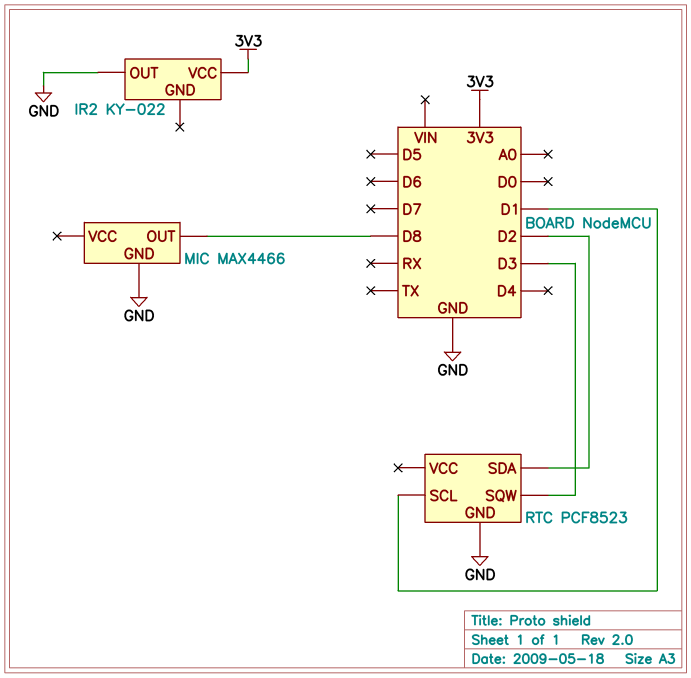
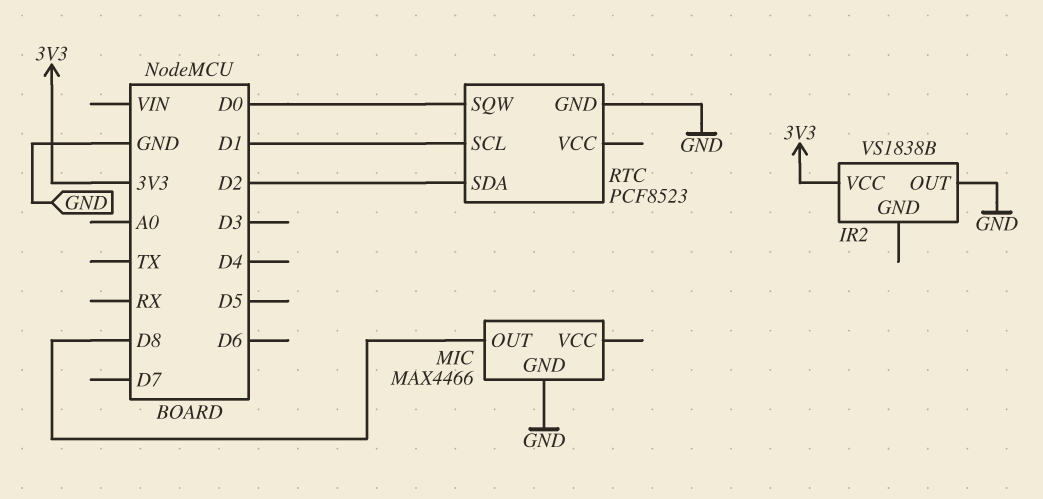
IR2: KY-022 -> VS1838B
RTC pin SQW: D3 -> D0

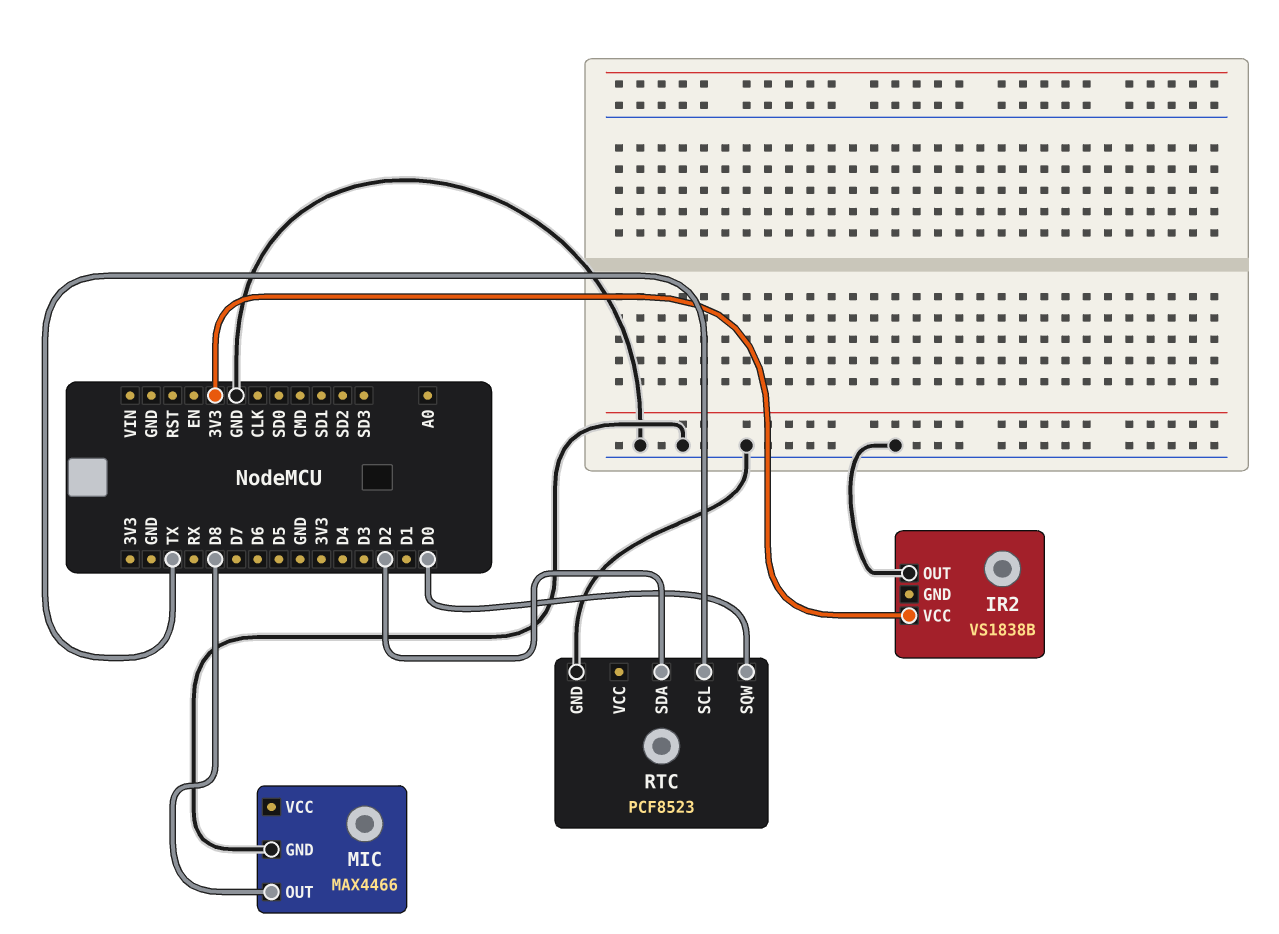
RTC pin SCL: D1 -> TX

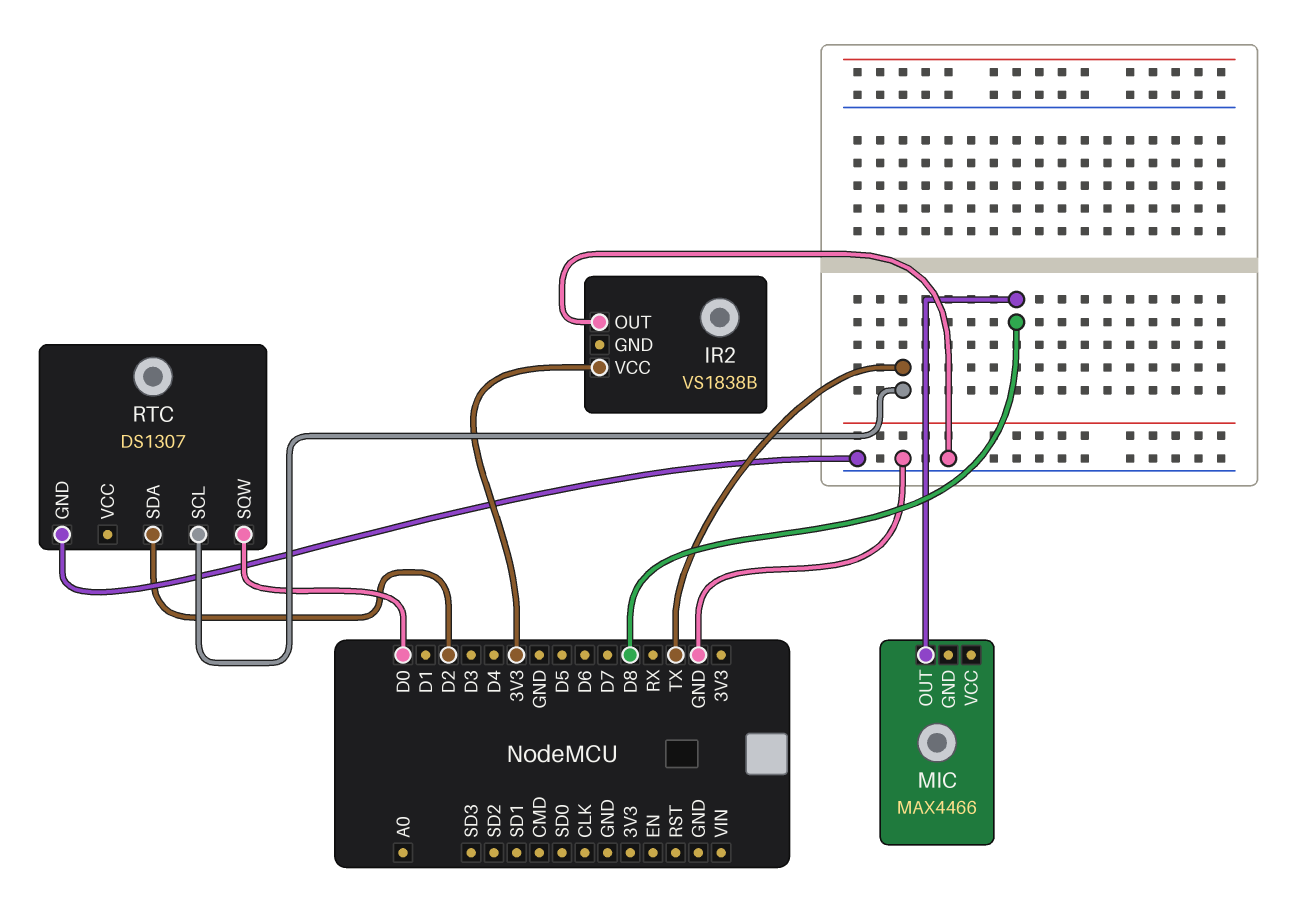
MIC pin GND: GND -> none
RTC: PCF8523 -> DS1307

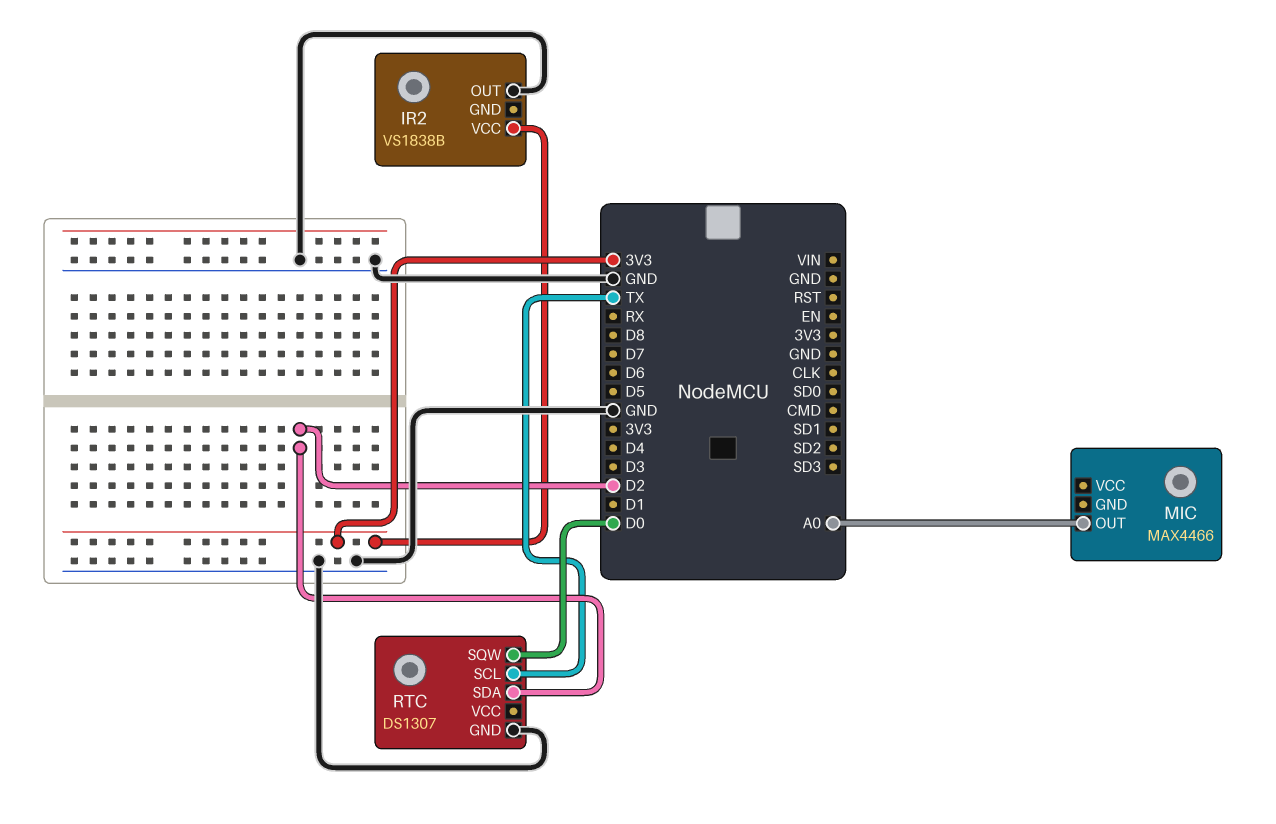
MIC pin OUT: D8 -> A0

